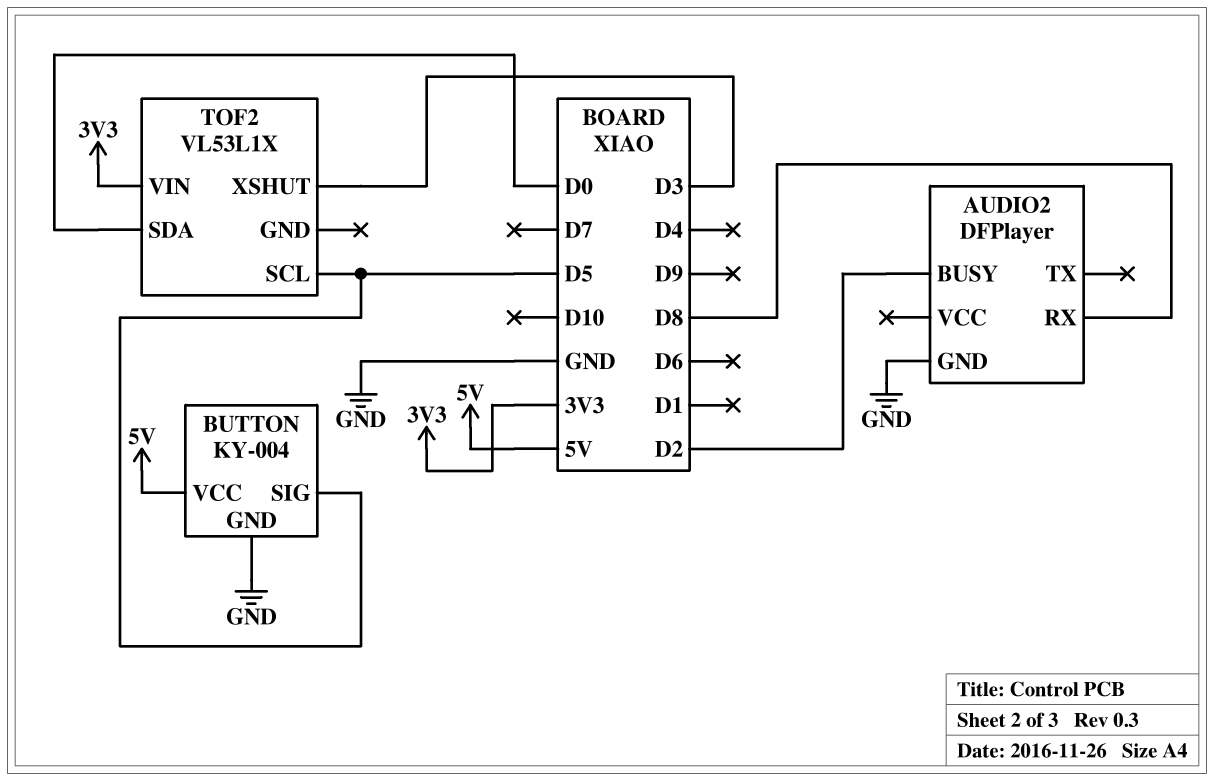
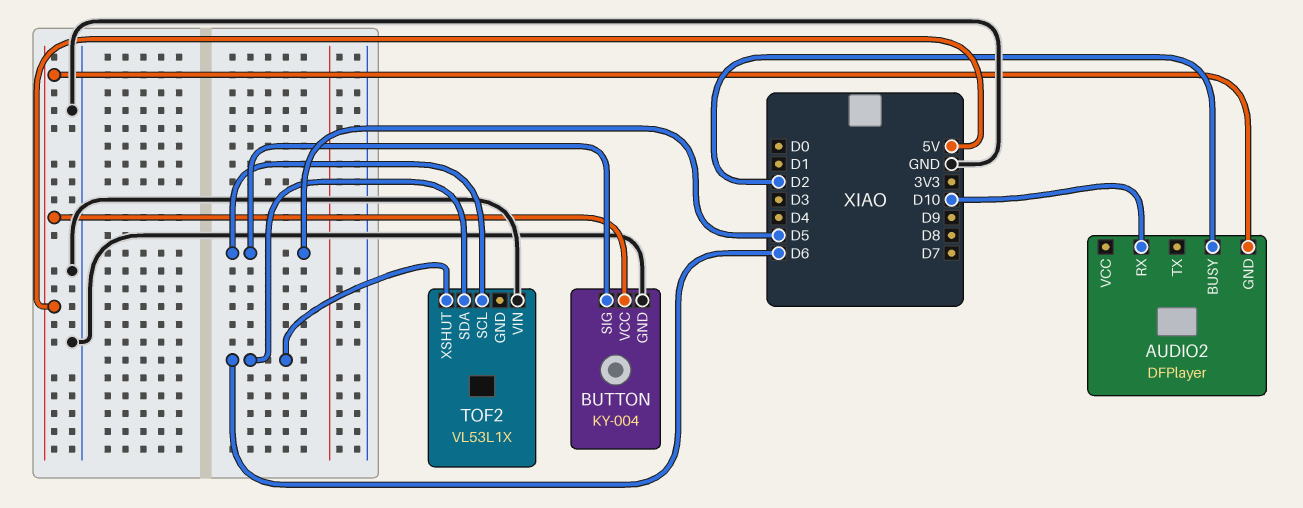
AUDIO2 pin GND: GND -> 5V
AUDIO2 pin RX: D8 -> D10
TOF2 pin SDA: D0 -> D6
TOF2 pin VIN: 3V3 -> GND
TOF2 pin XSHUT: D3 -> D6

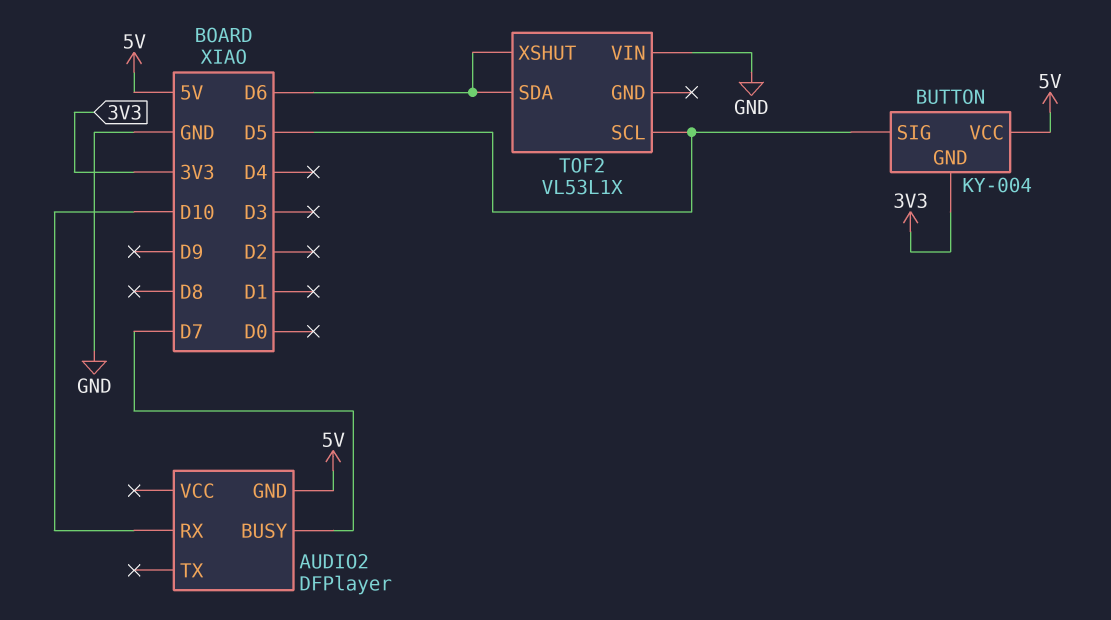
AUDIO2 pin BUSY: D2 -> D7
BUTTON pin GND: GND -> 3V3

